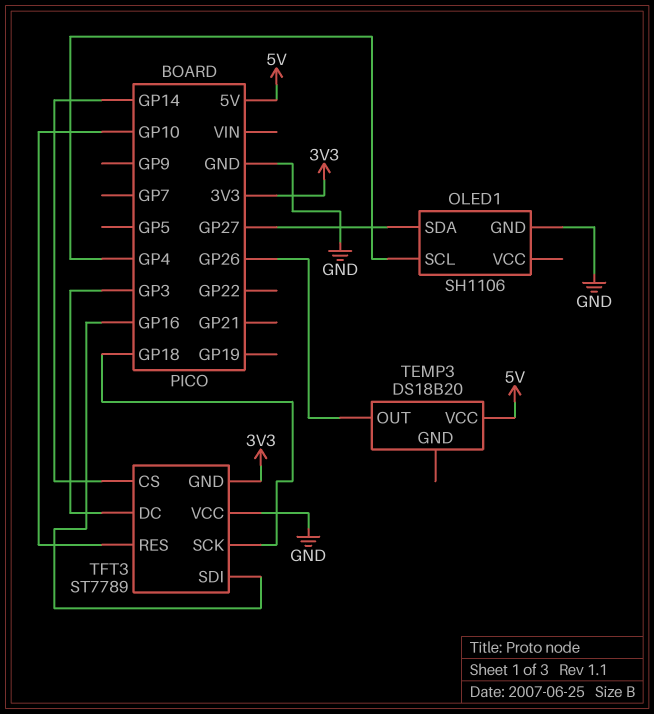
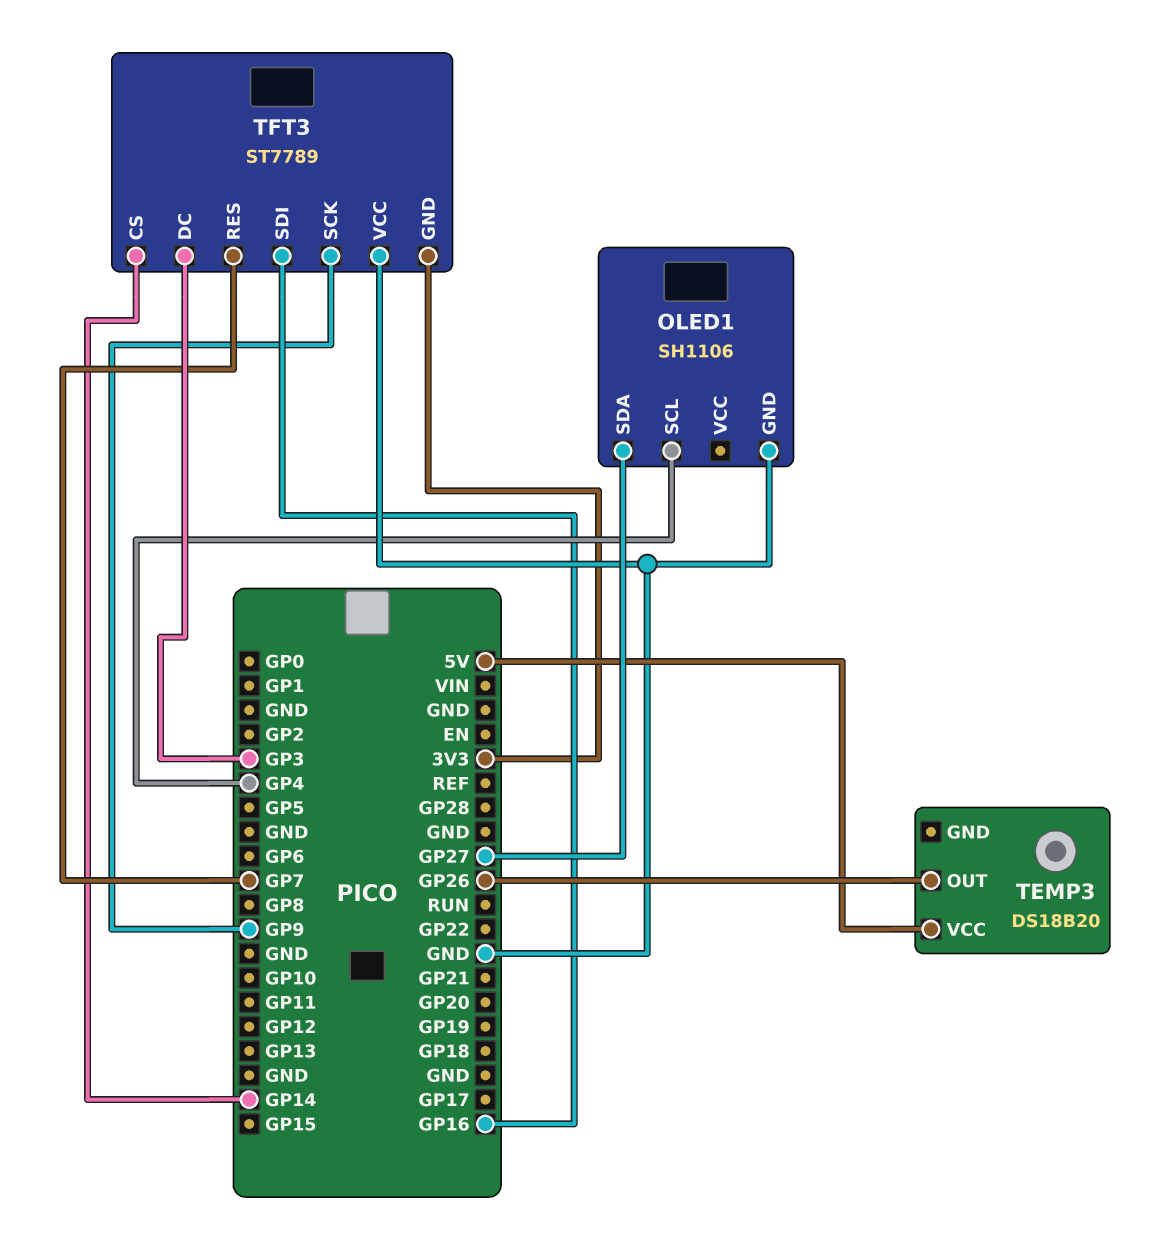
TFT3 pin RES: GP10 -> GP7
TFT3 pin SCK: GP18 -> GP9

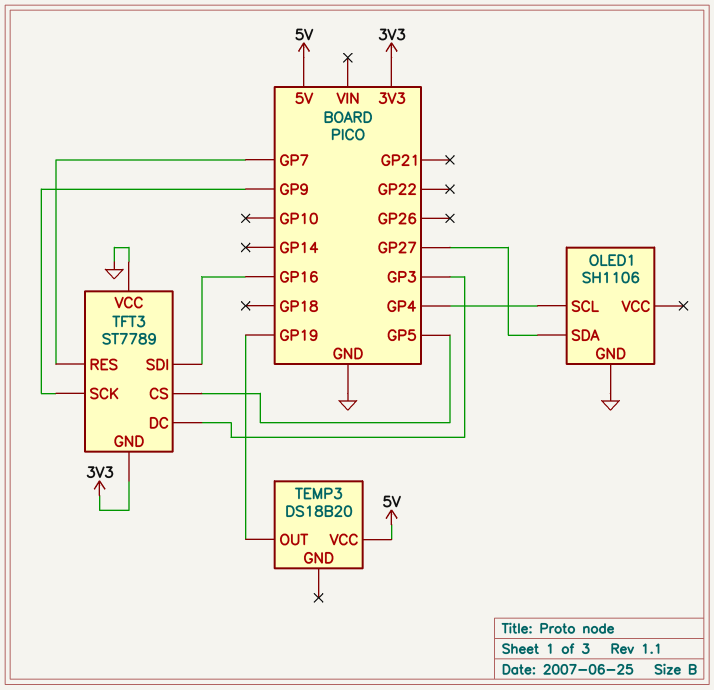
TEMP3 pin OUT: GP26 -> GP19
TFT3 pin CS: GP14 -> GP5

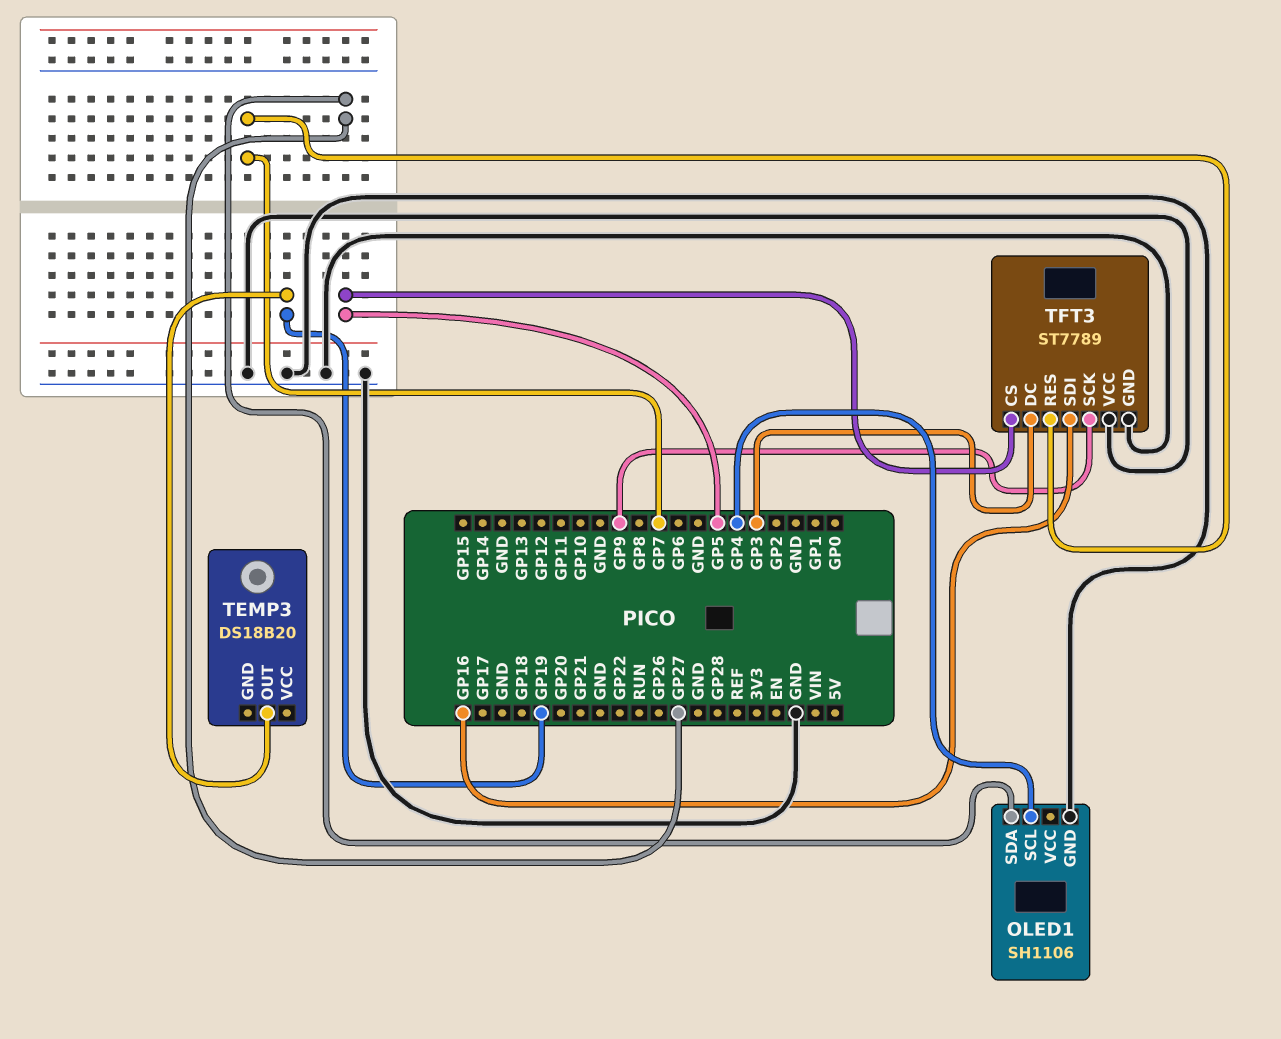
TEMP3 pin VCC: 5V -> none
TFT3 pin GND: 3V3 -> GND

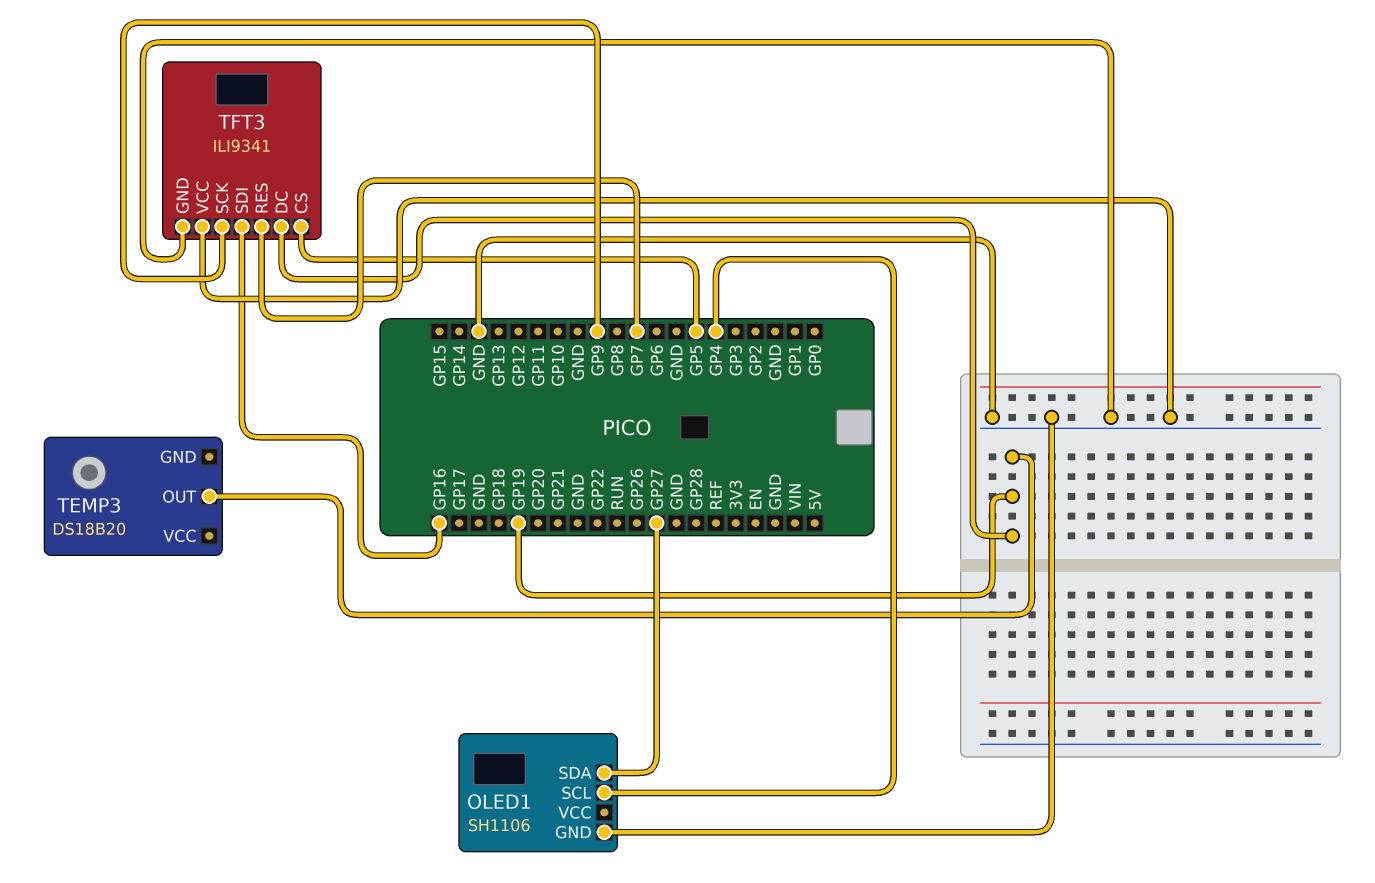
TFT3: ST7789 -> ILI9341
TFT3 pin DC: GP3 -> GP19

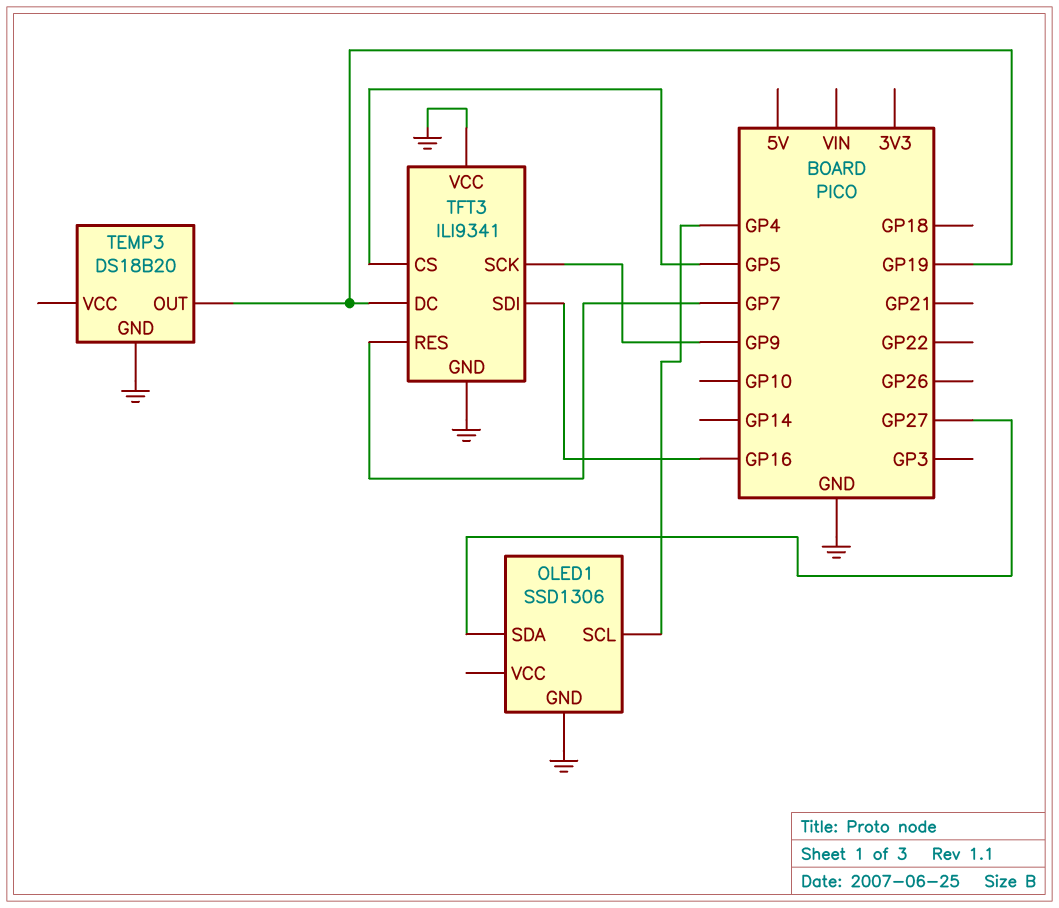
OLED1: SH1106 -> SSD1306
TEMP3 pin GND: none -> GND

